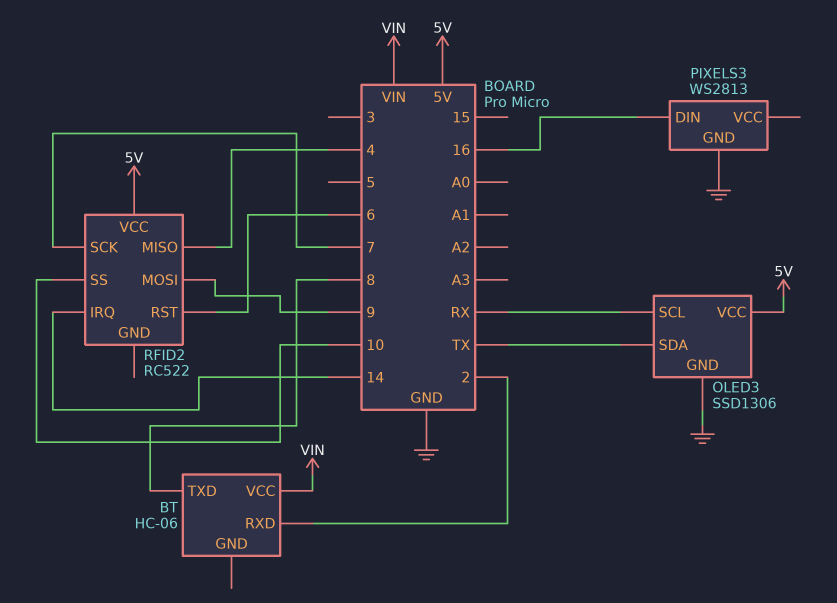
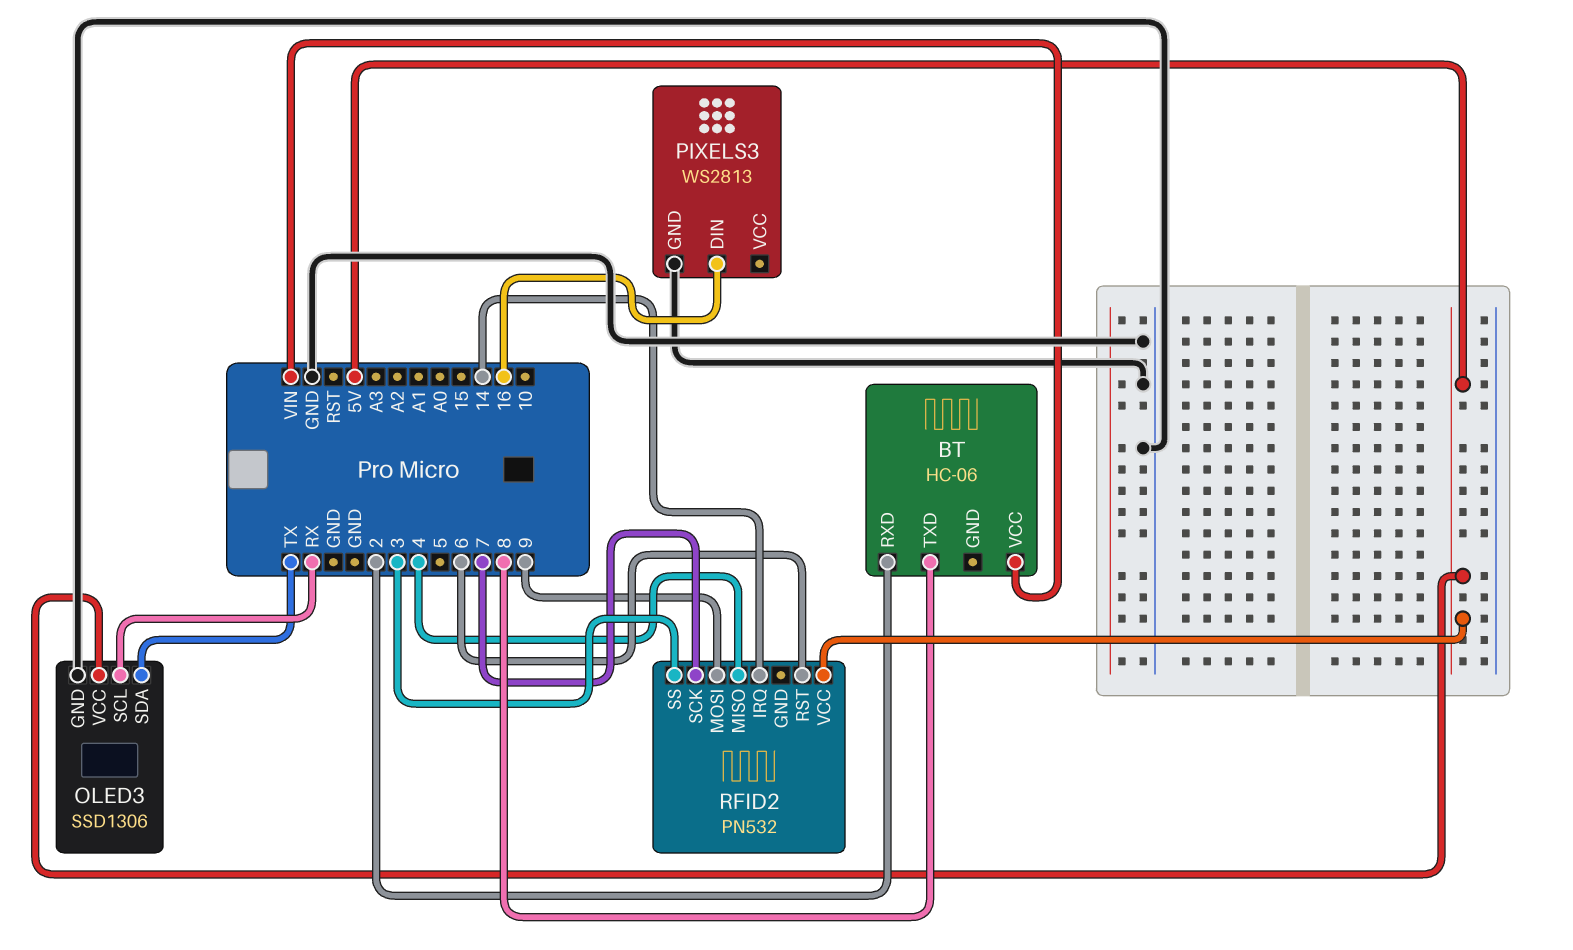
RFID2: RC522 -> PN532
RFID2 pin SS: 10 -> 3

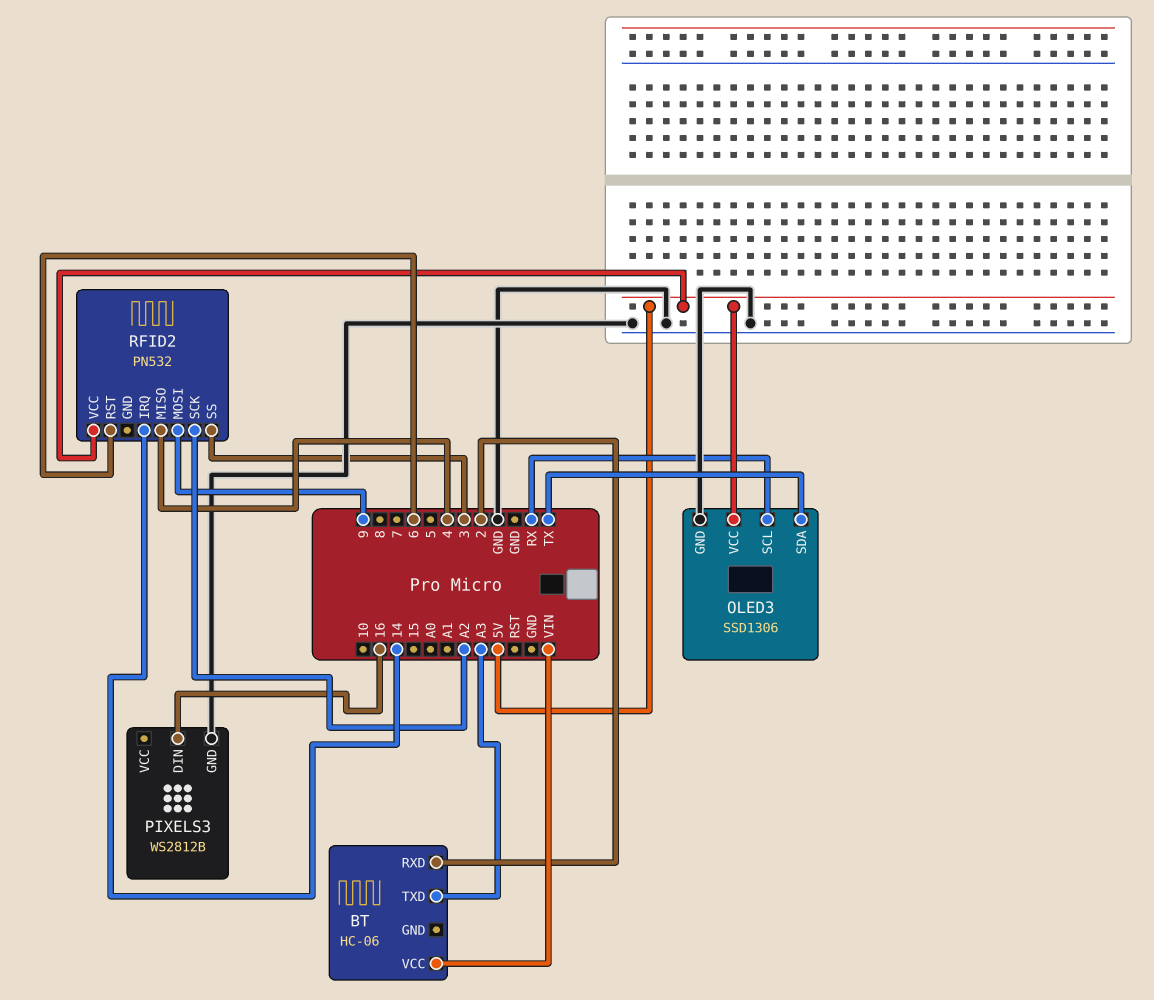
BT pin TXD: 8 -> A3
PIXELS3: WS2813 -> WS2812B
RFID2 pin SCK: 7 -> A2

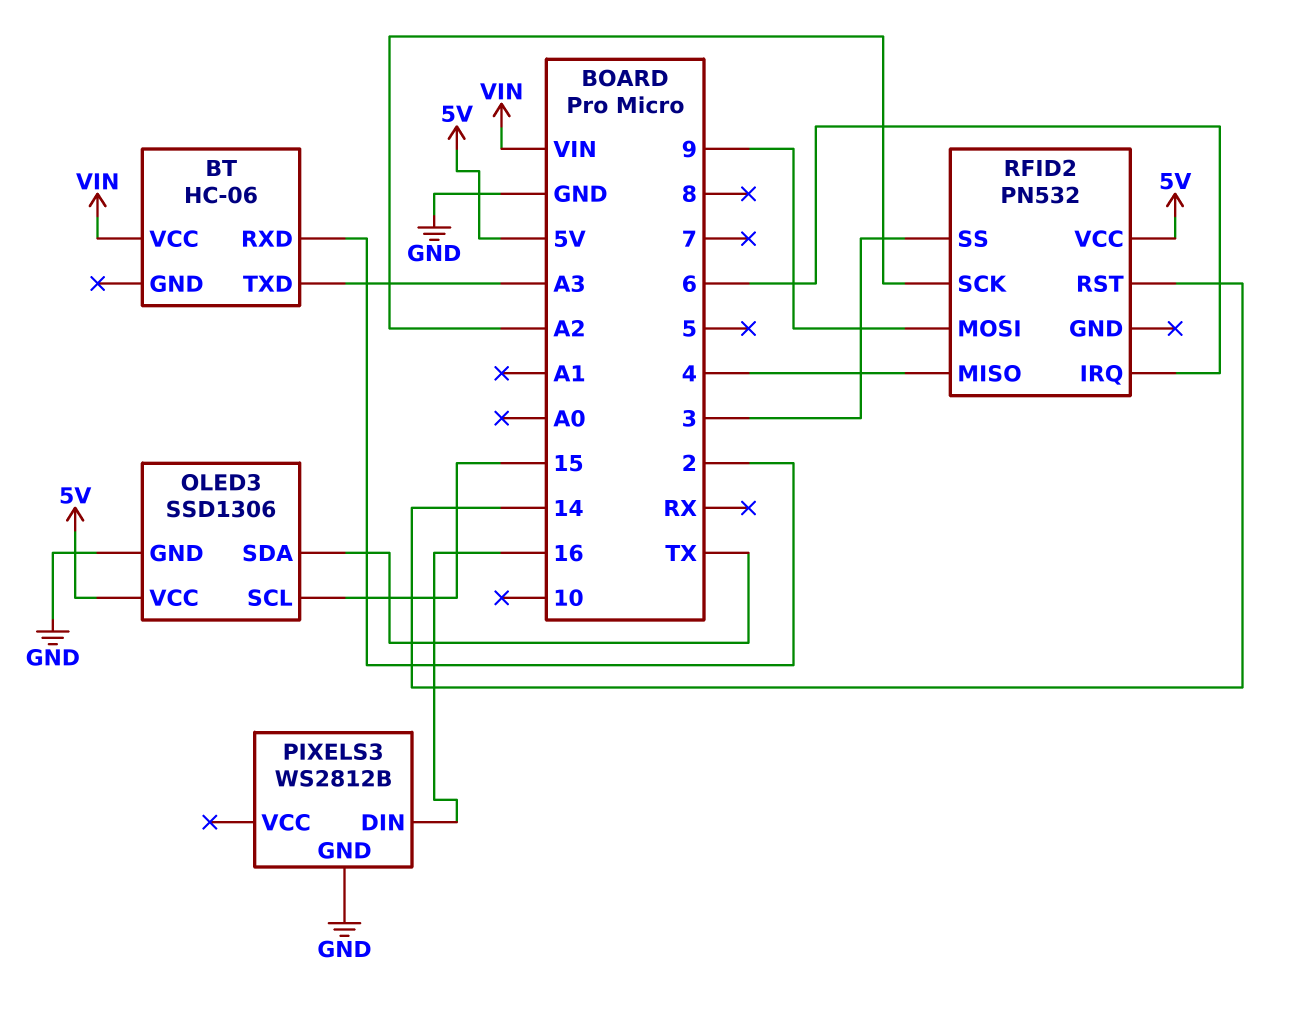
OLED3 pin SCL: RX -> 15
RFID2 pin IRQ: 14 -> 6
RFID2 pin RST: 6 -> 14

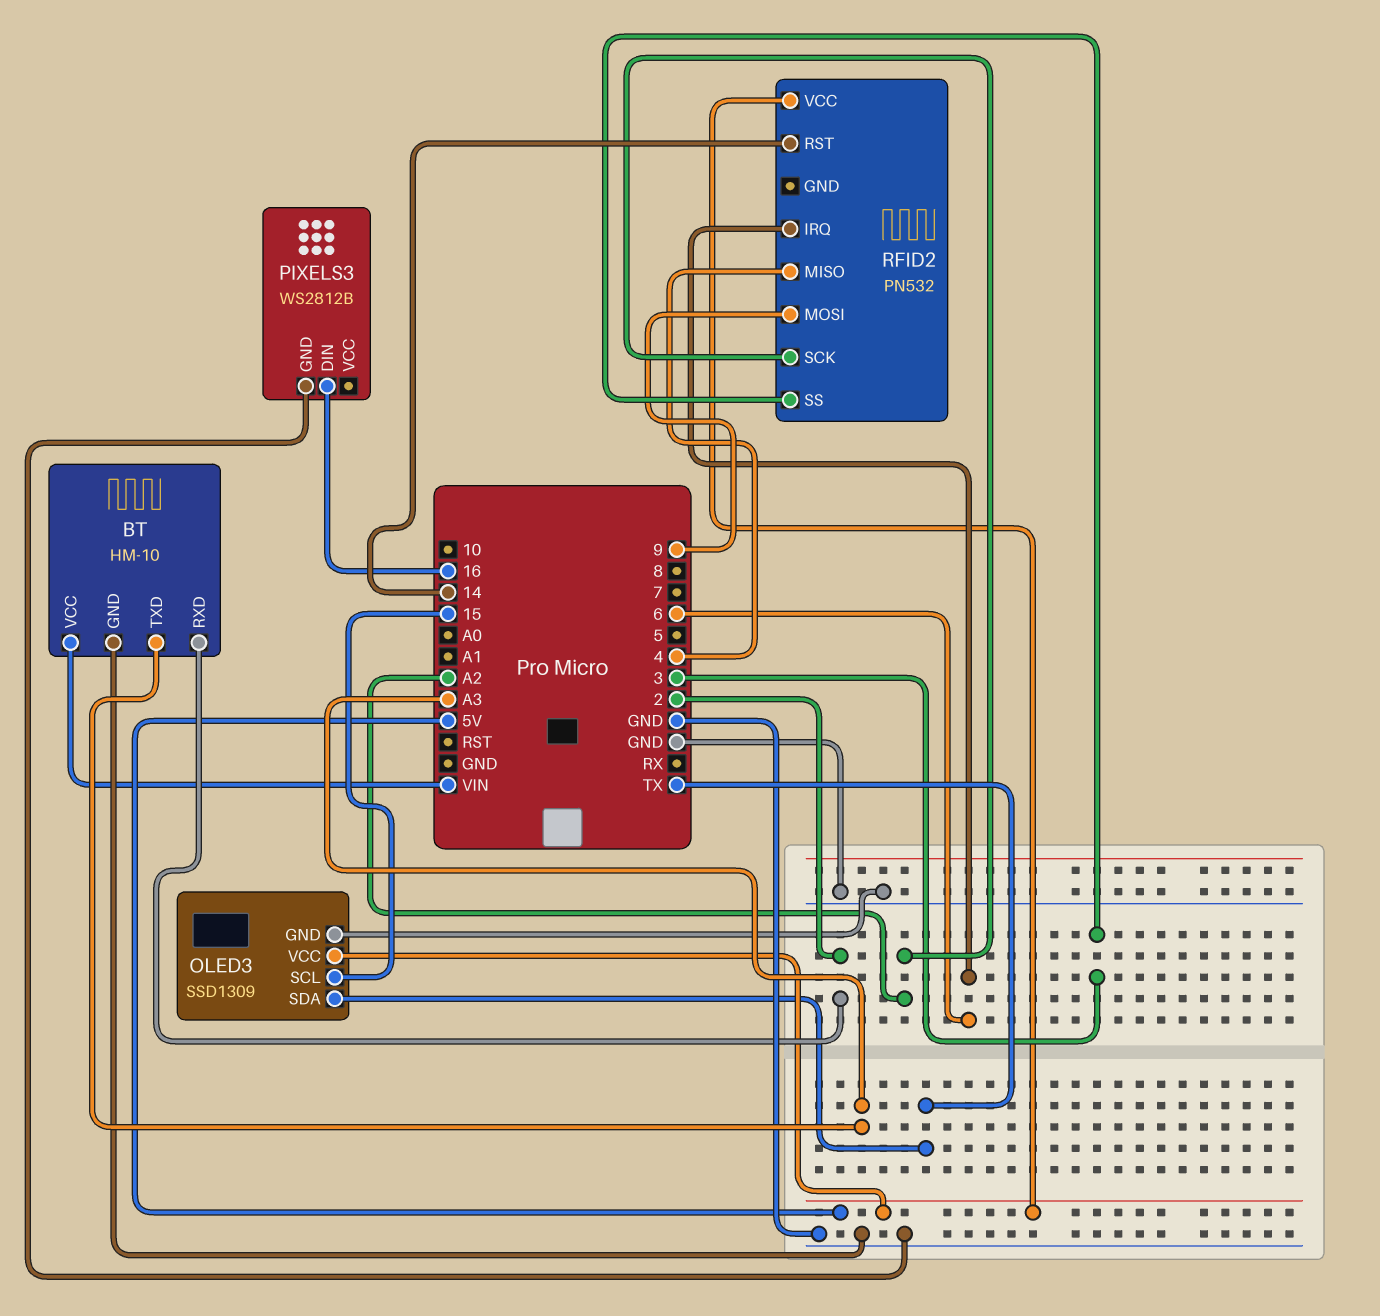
BT: HC-06 -> HM-10
BT pin GND: none -> GND
OLED3: SSD1306 -> SSD1309

